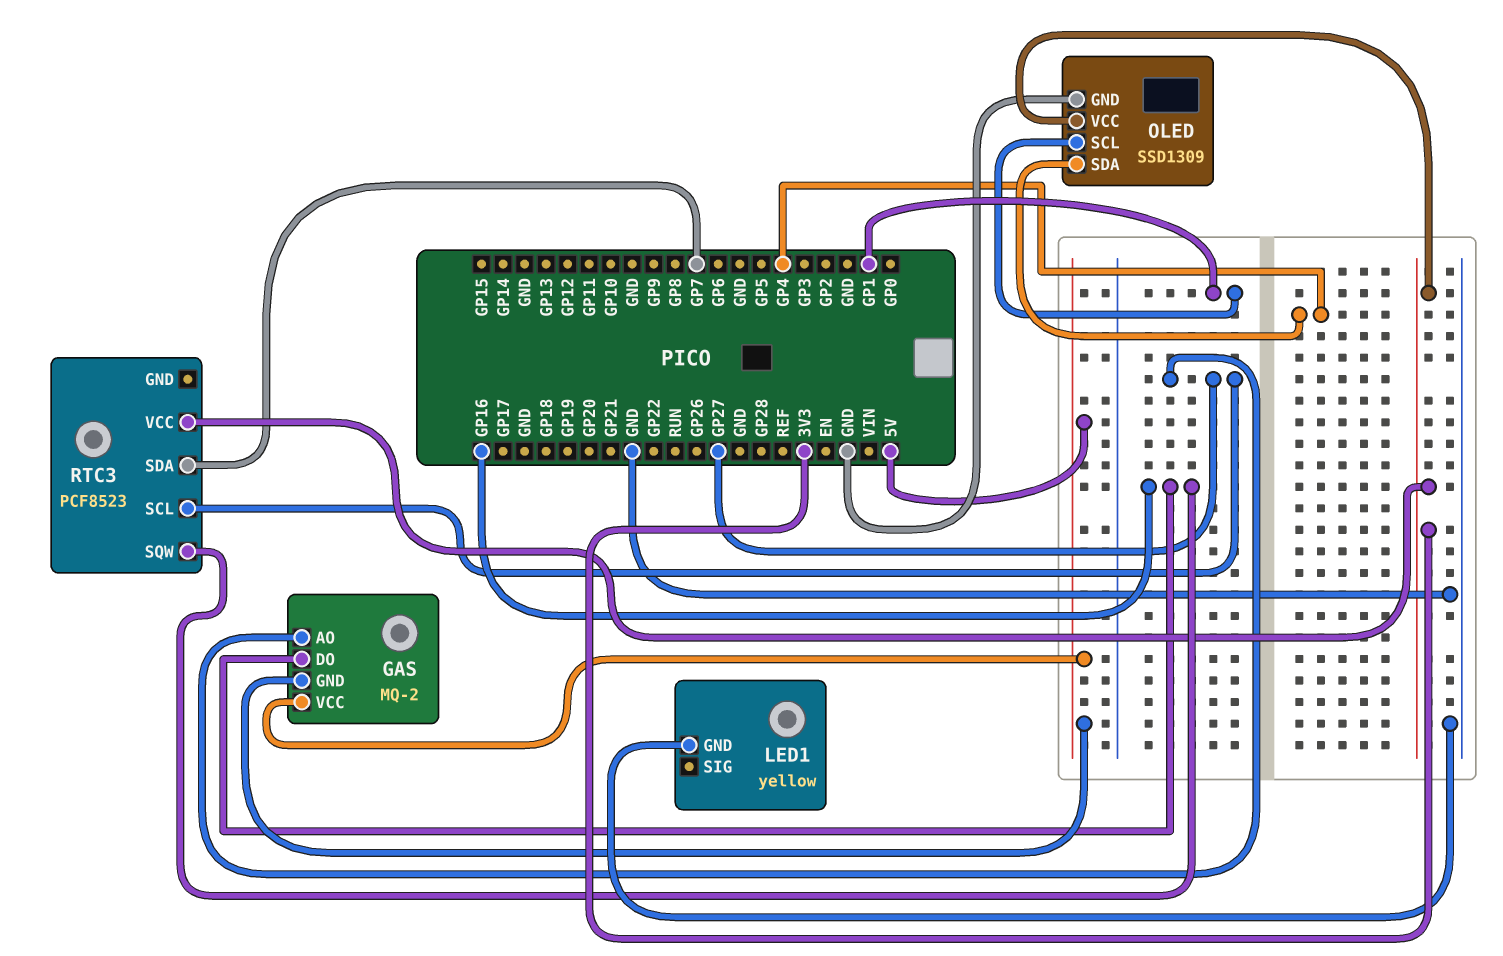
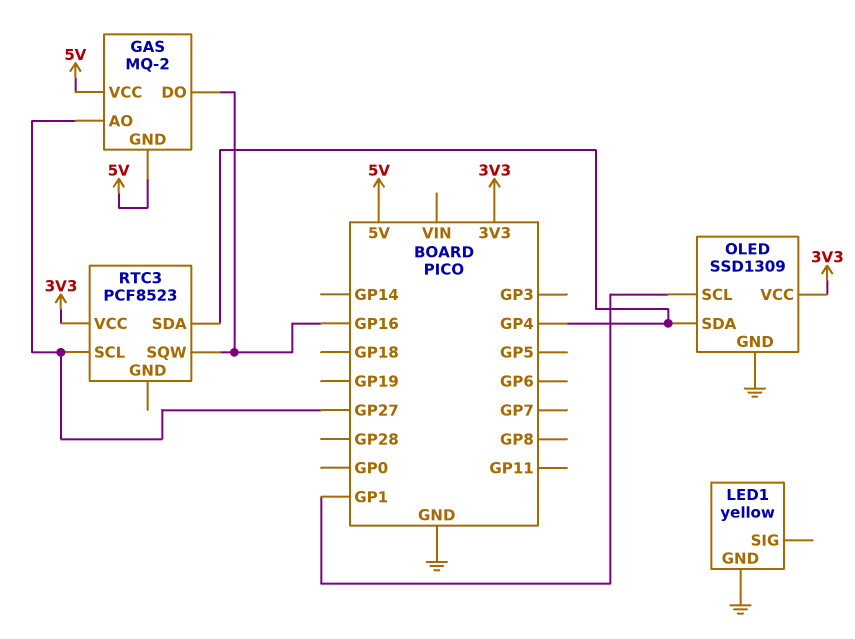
RTC3 pin SDA: GP7 -> GP4

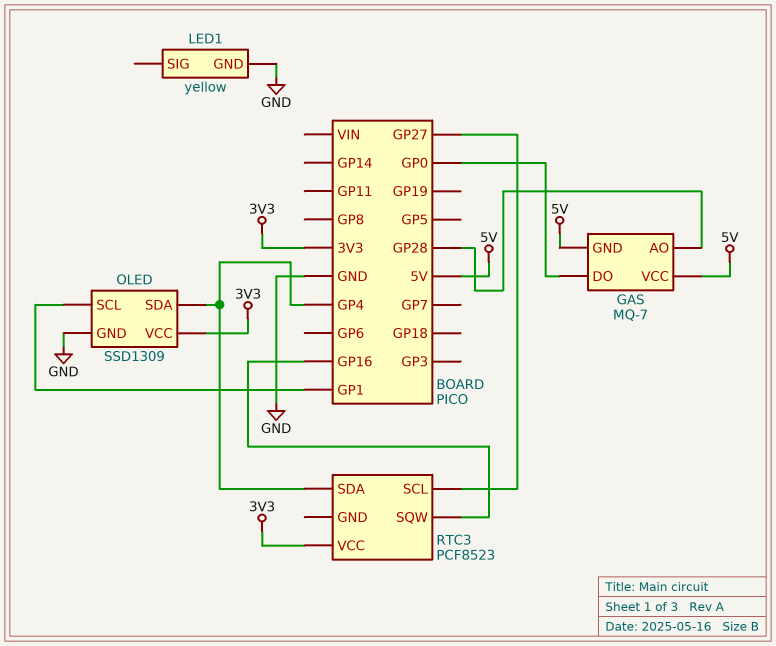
GAS: MQ-2 -> MQ-7
GAS pin AO: GP27 -> GP28
GAS pin DO: GP16 -> GP0

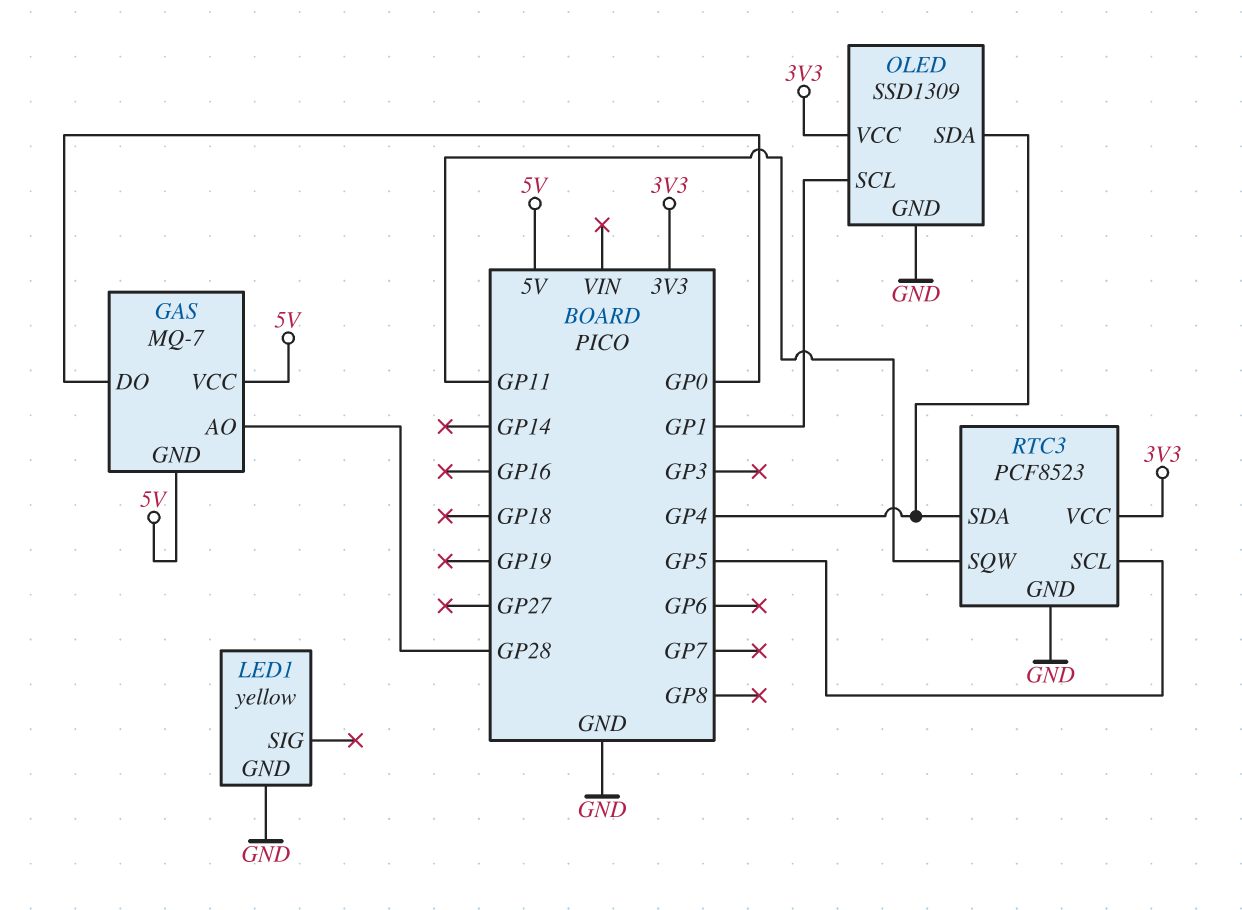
RTC3 pin GND: none -> GND
RTC3 pin SCL: GP27 -> GP5
RTC3 pin SQW: GP16 -> GP11

